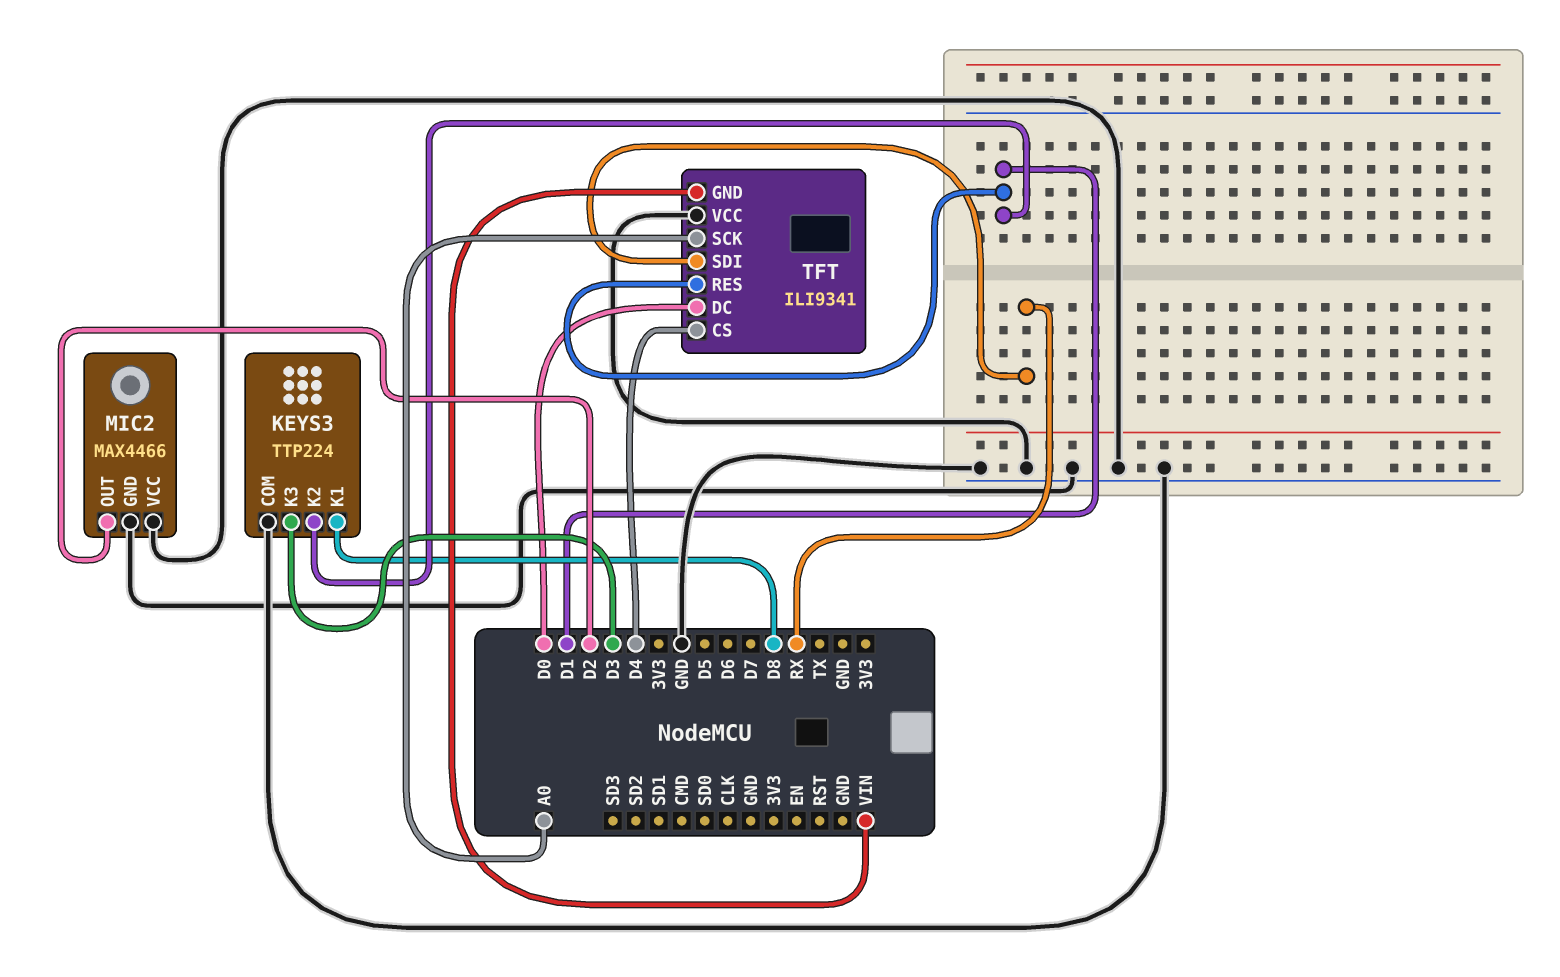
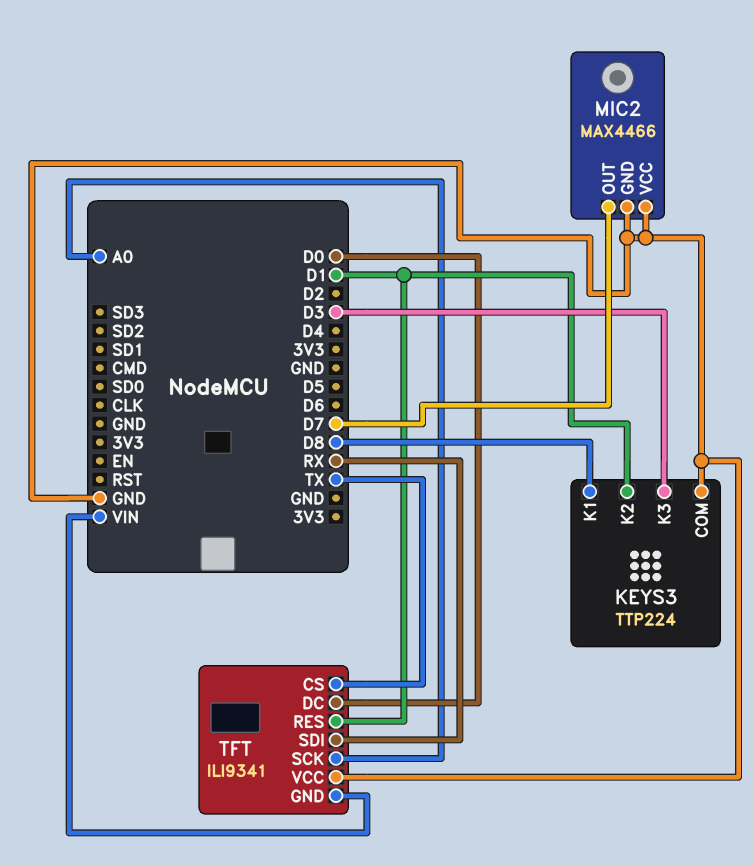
MIC2 pin OUT: D2 -> D7
TFT pin CS: D4 -> TX

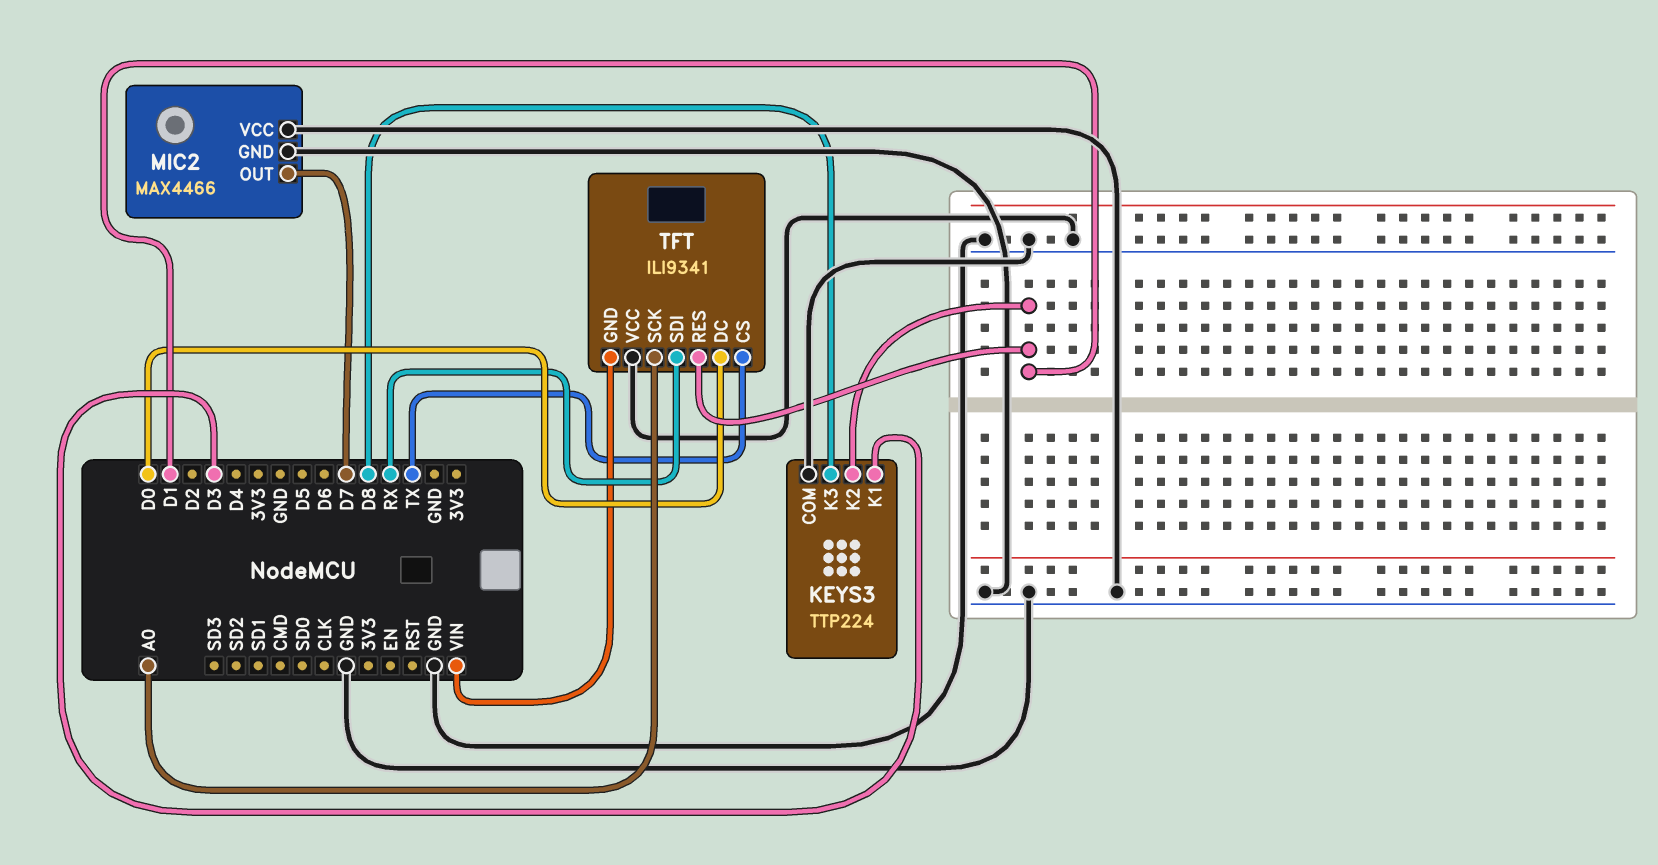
KEYS3 pin K1: D8 -> D3
KEYS3 pin K3: D3 -> D8

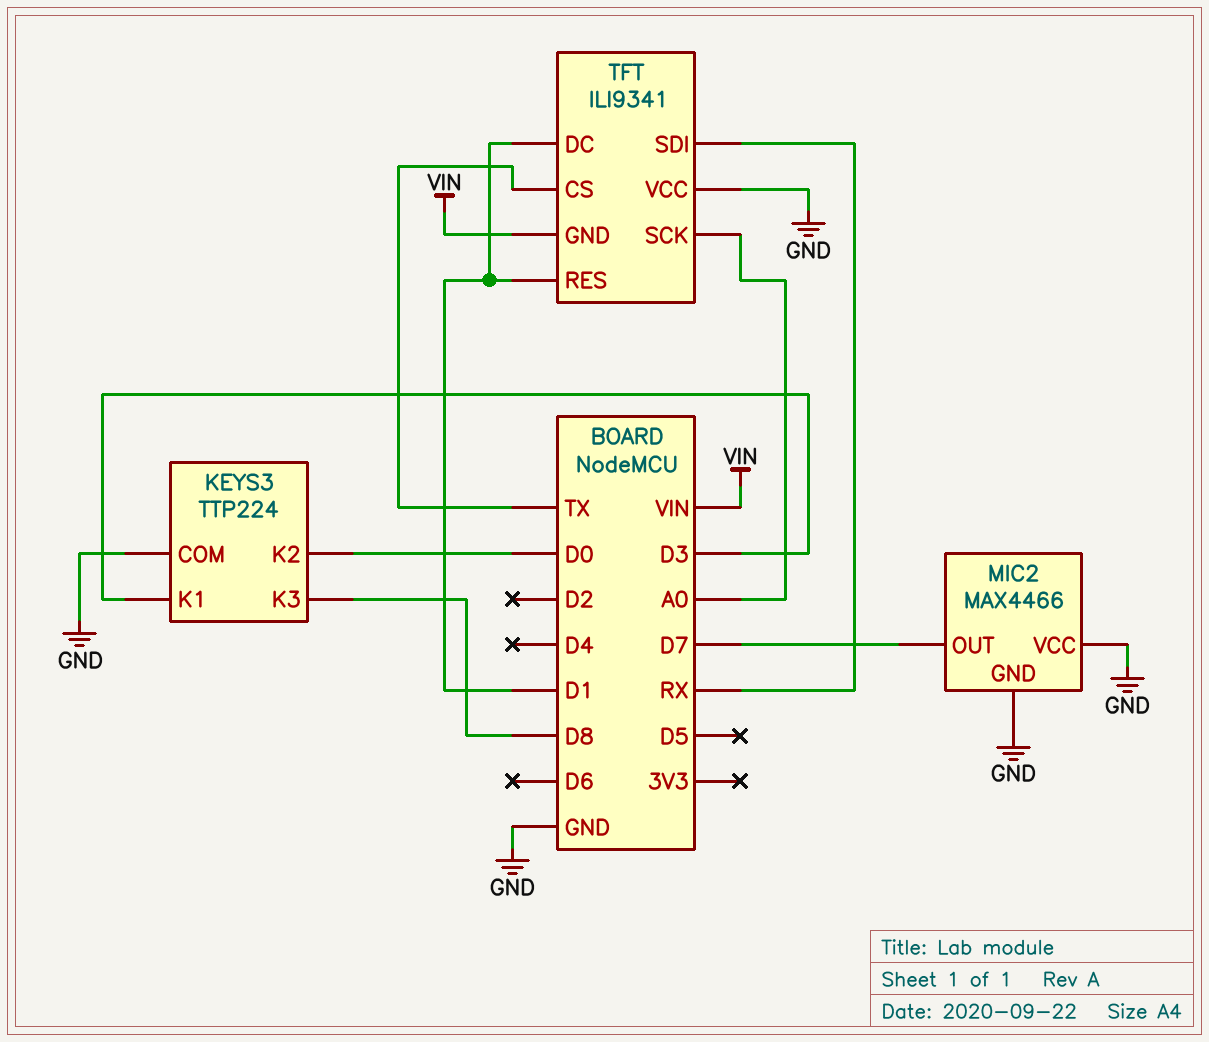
KEYS3 pin K2: D1 -> D0
TFT pin DC: D0 -> D1

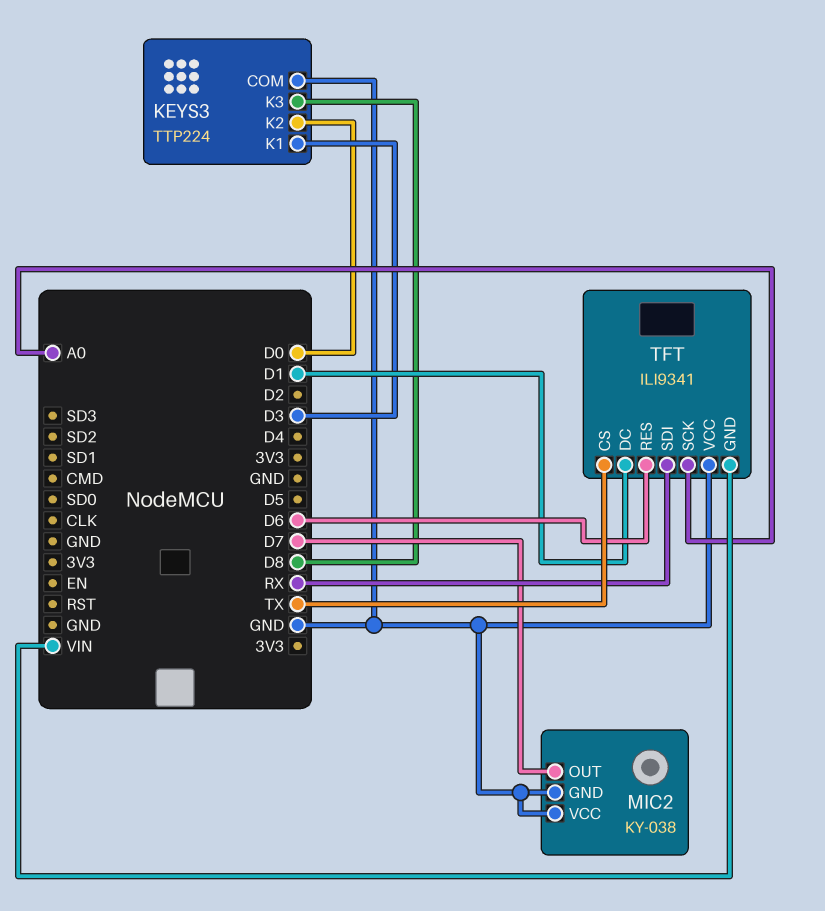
MIC2: MAX4466 -> KY-038
TFT pin RES: D1 -> D6

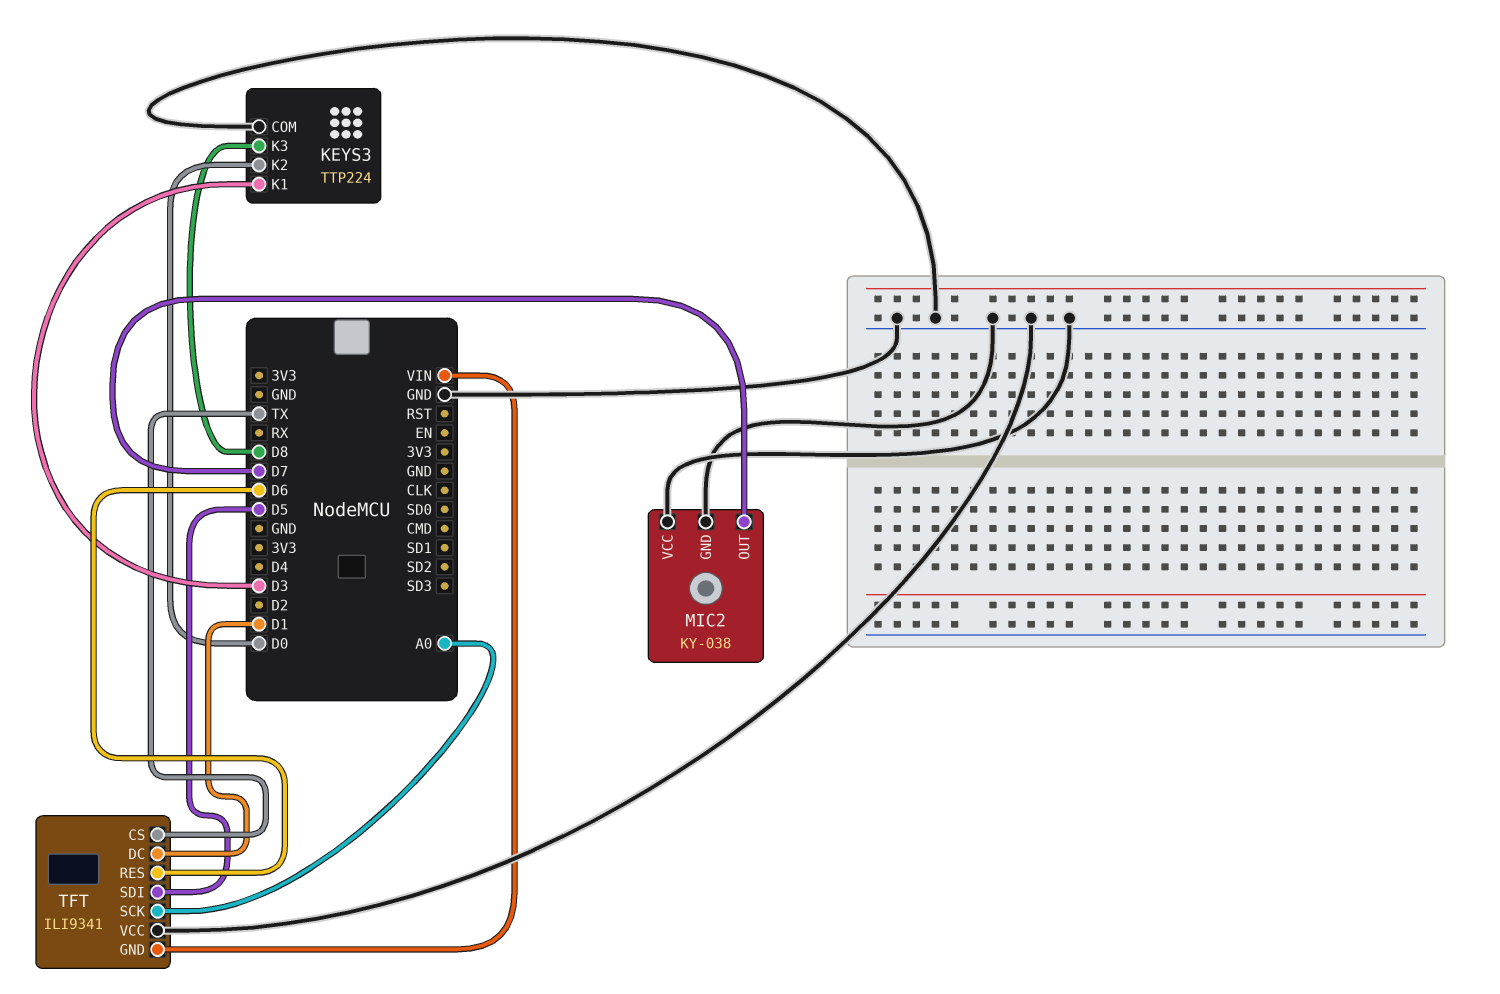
TFT pin SDI: RX -> D5

